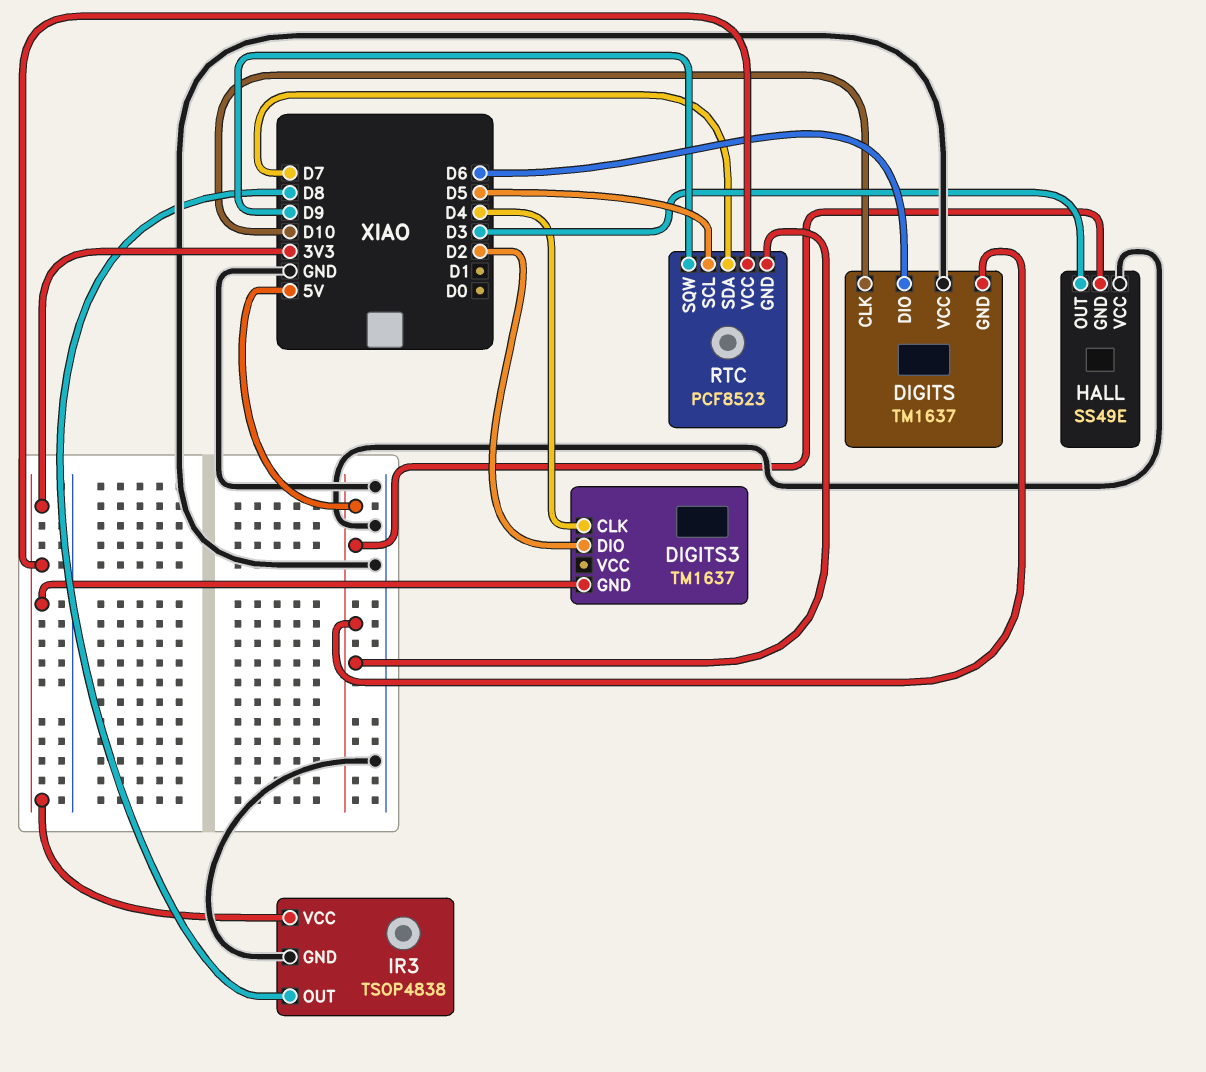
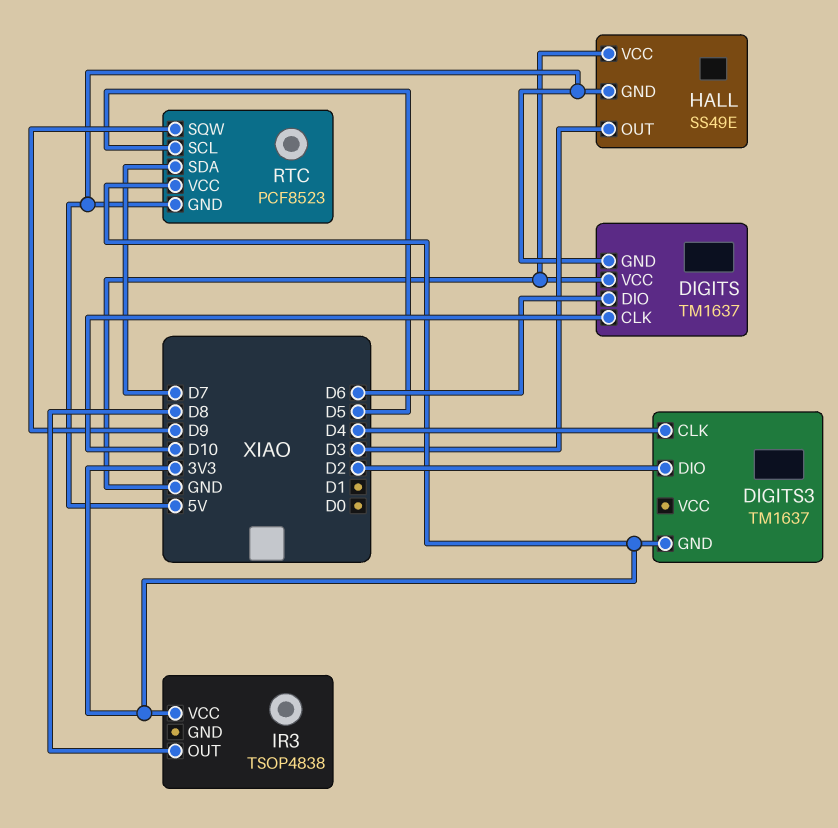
IR3 pin GND: GND -> none

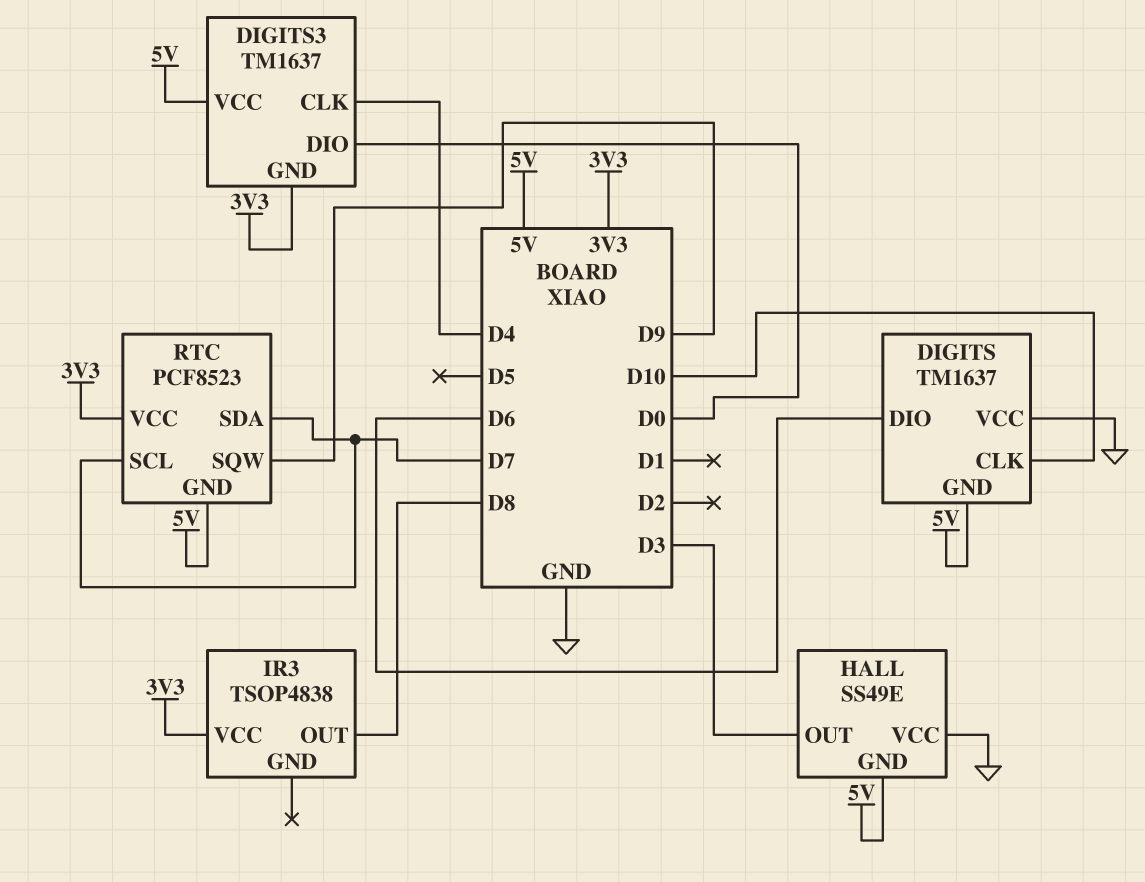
DIGITS3 pin DIO: D2 -> D0
DIGITS3 pin VCC: none -> 5V
RTC pin SCL: D5 -> D7

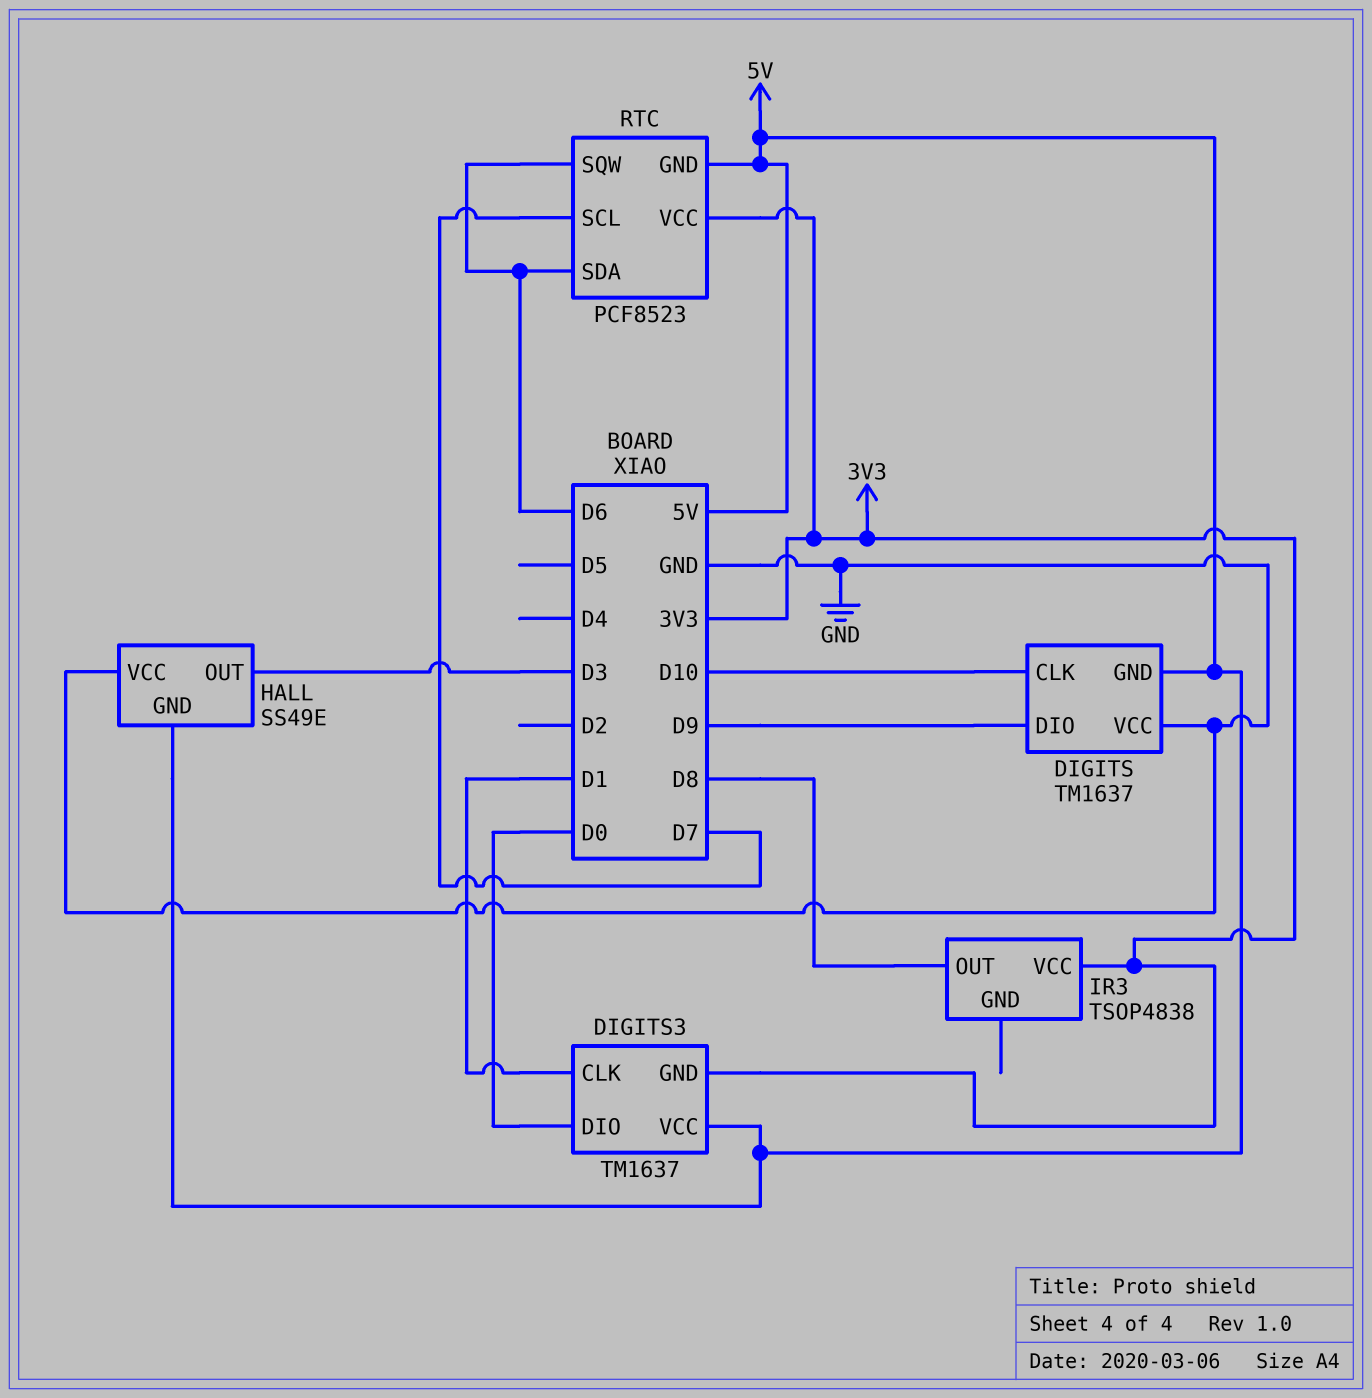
DIGITS pin DIO: D6 -> D9
DIGITS3 pin CLK: D4 -> D1
RTC pin SDA: D7 -> D6
RTC pin SQW: D9 -> D6

